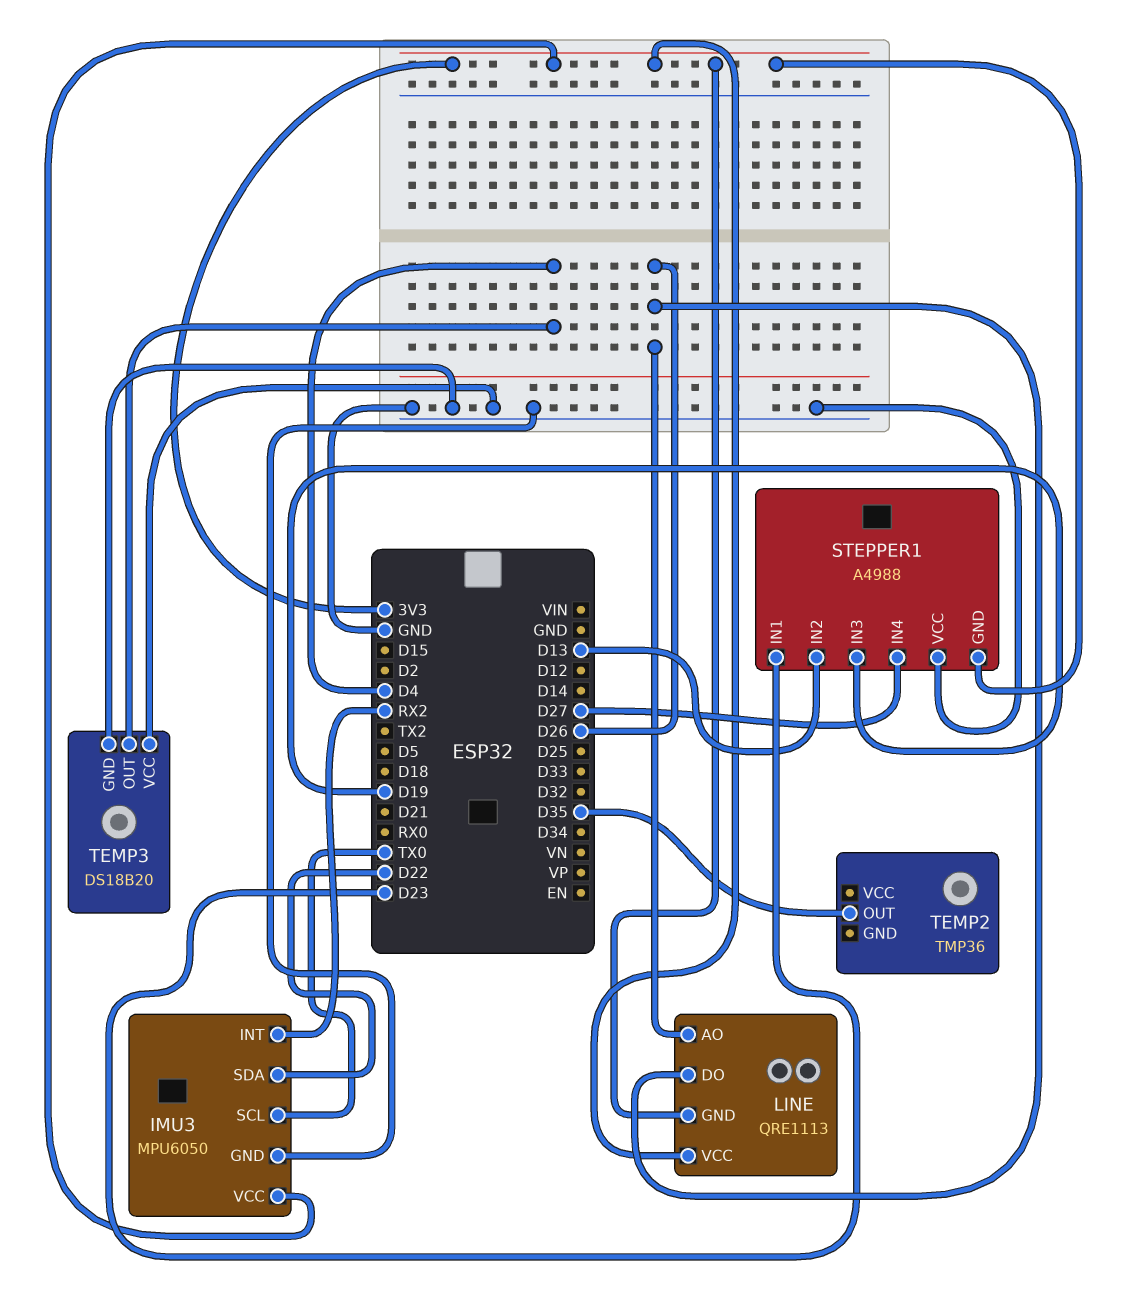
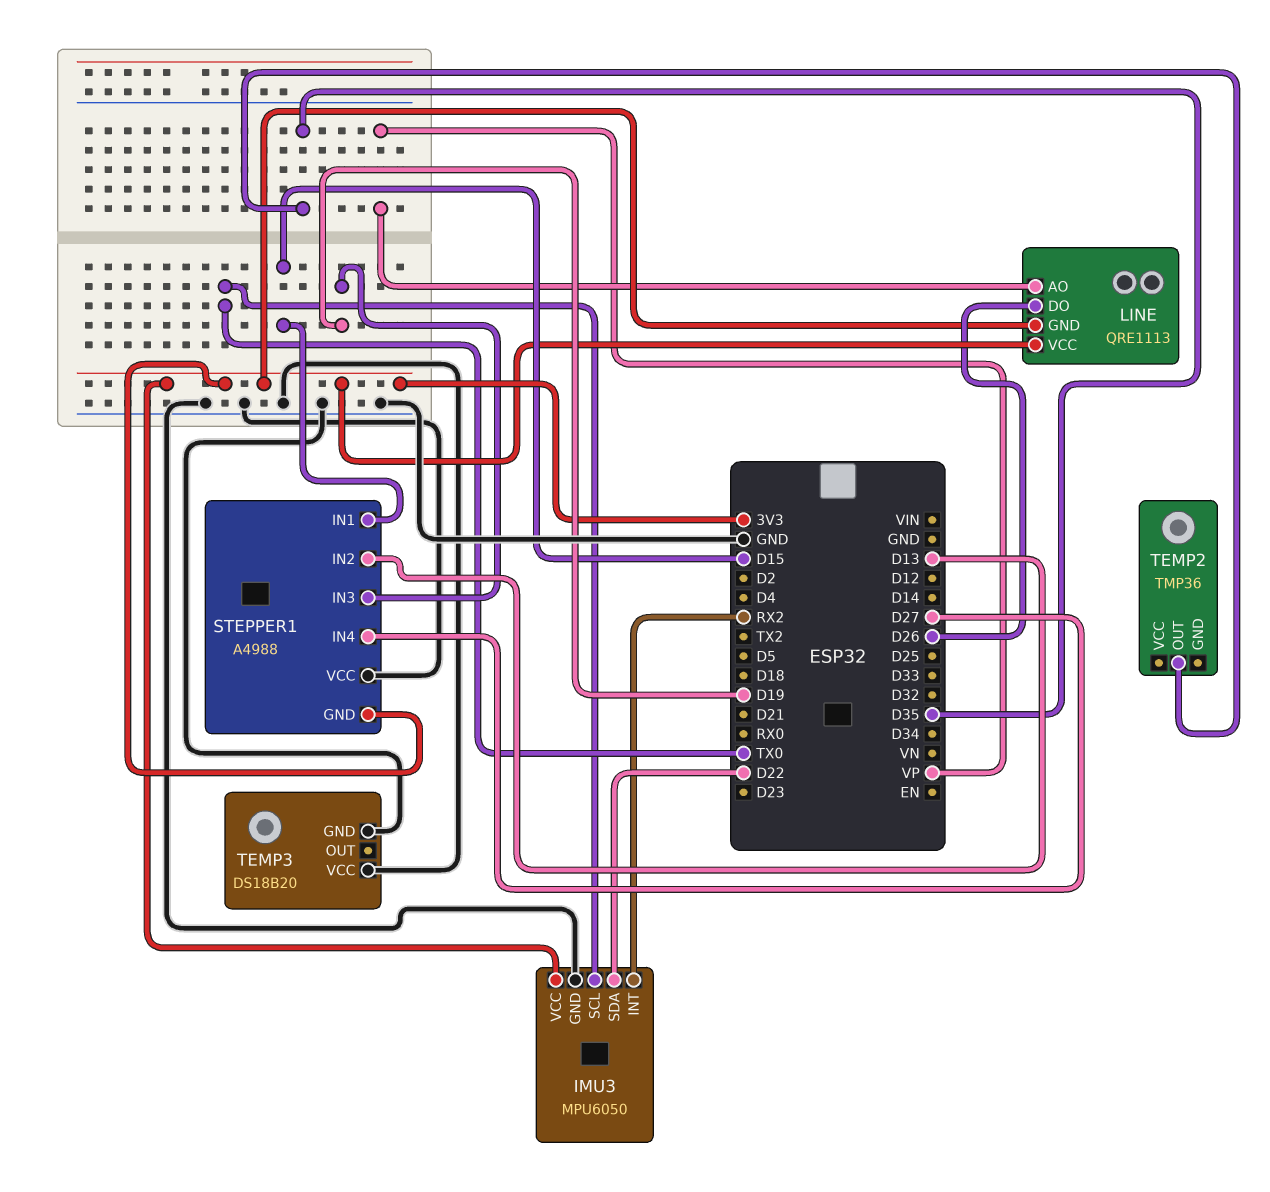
LINE pin AO: D26 -> VP
STEPPER1 pin IN1: D23 -> D15
TEMP3 pin OUT: D4 -> none

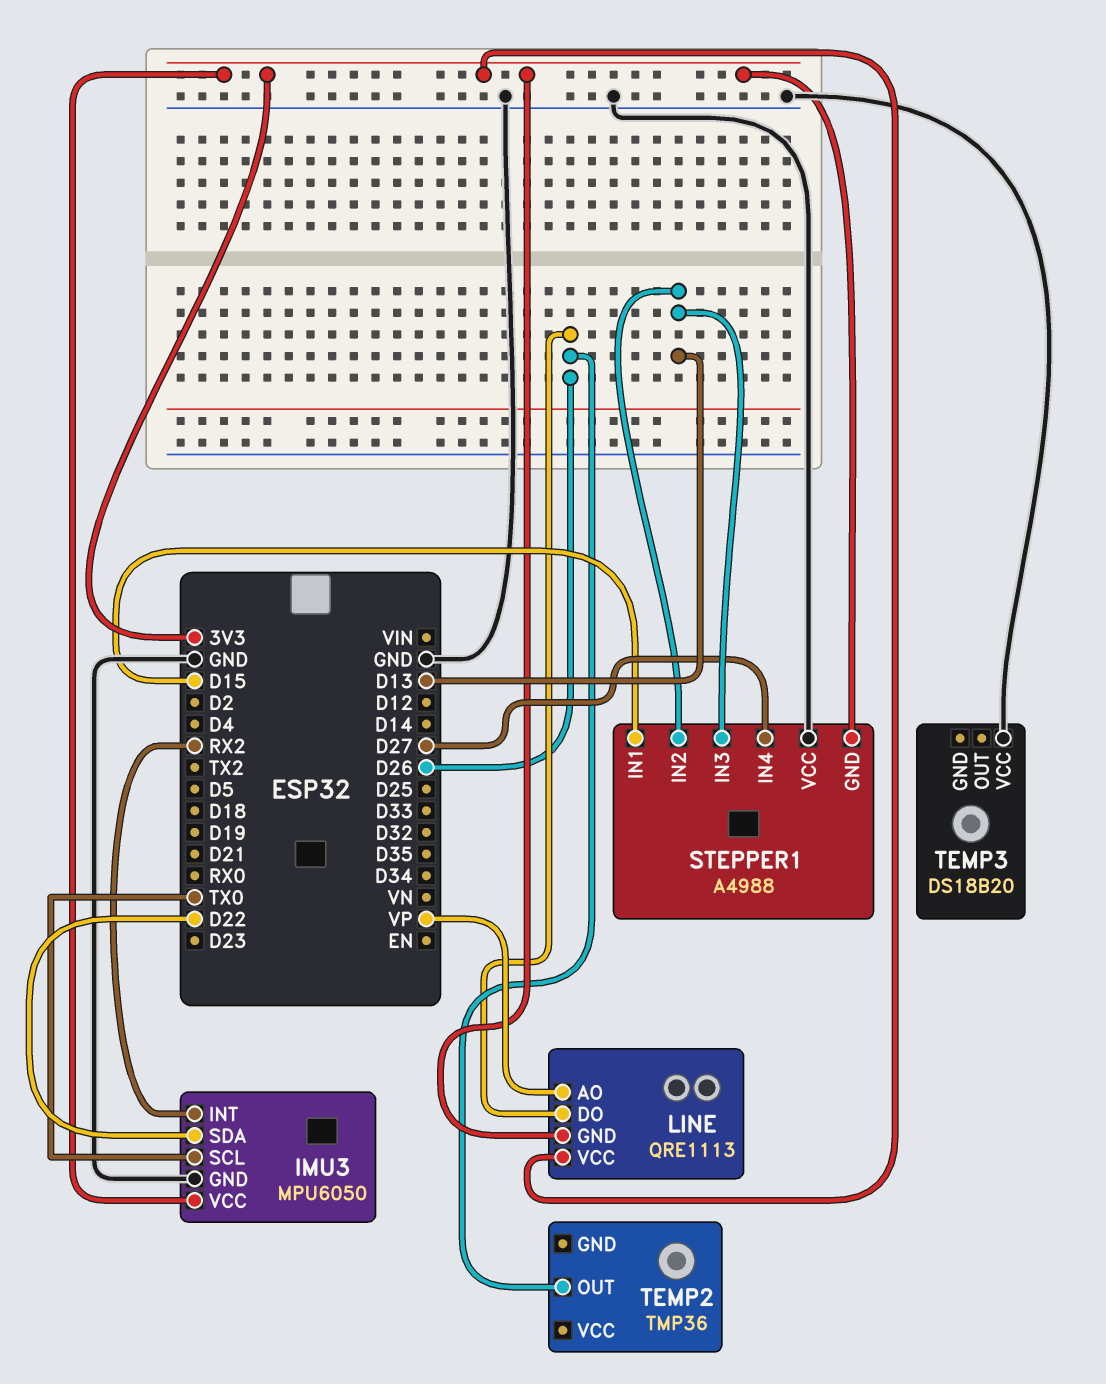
STEPPER1 pin IN3: D19 -> D13
TEMP2 pin OUT: D35 -> D26
TEMP3 pin GND: GND -> none

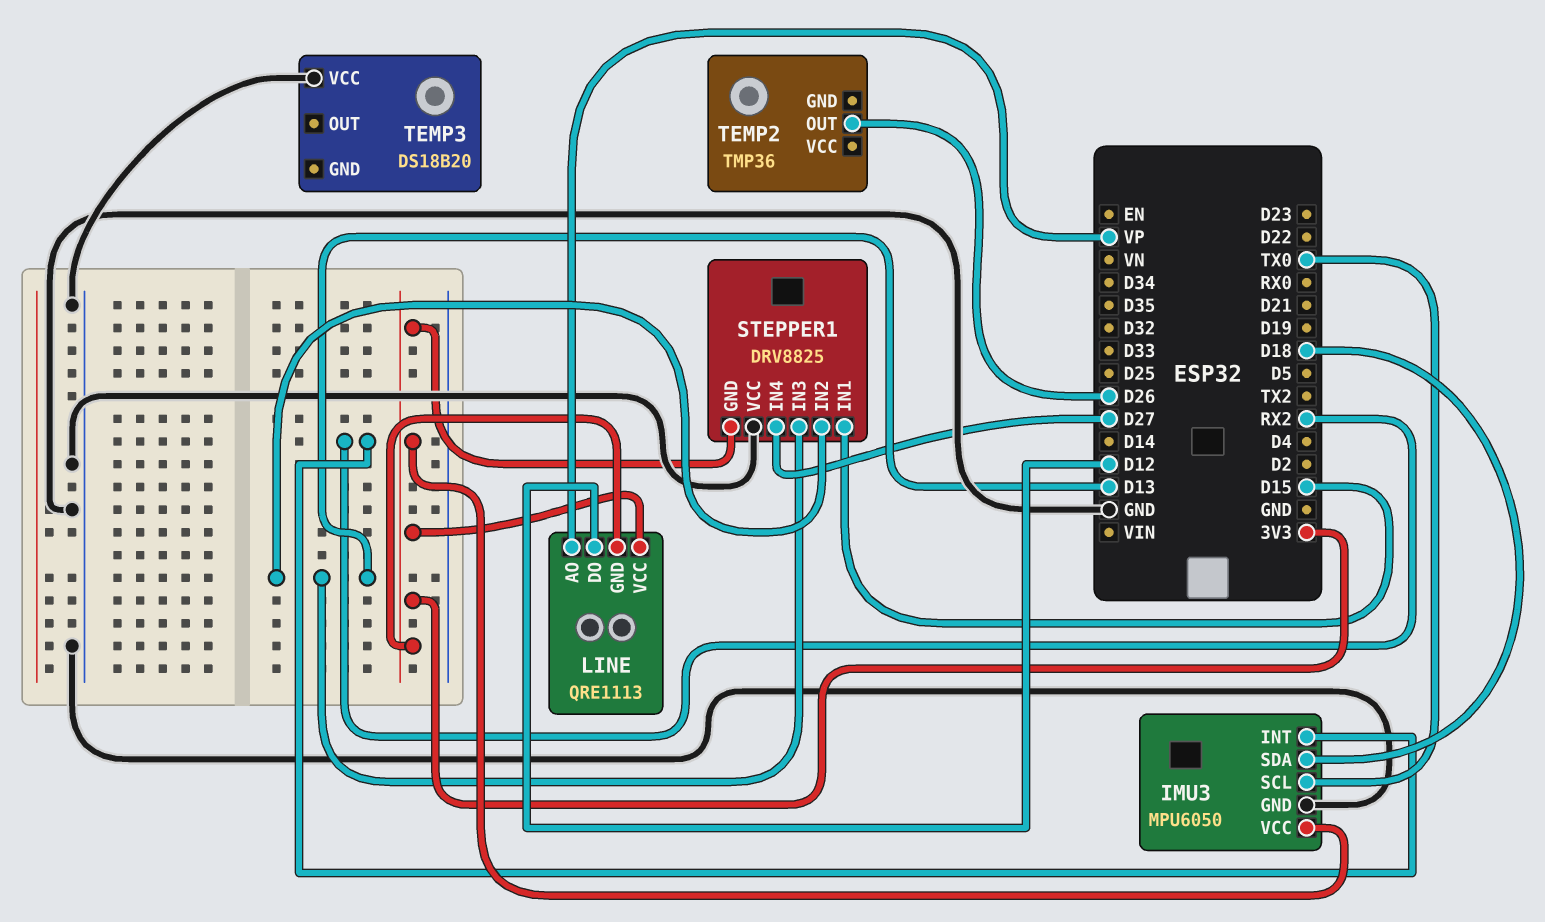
IMU3 pin SDA: D22 -> D18
LINE pin DO: D26 -> D12
STEPPER1: A4988 -> DRV8825

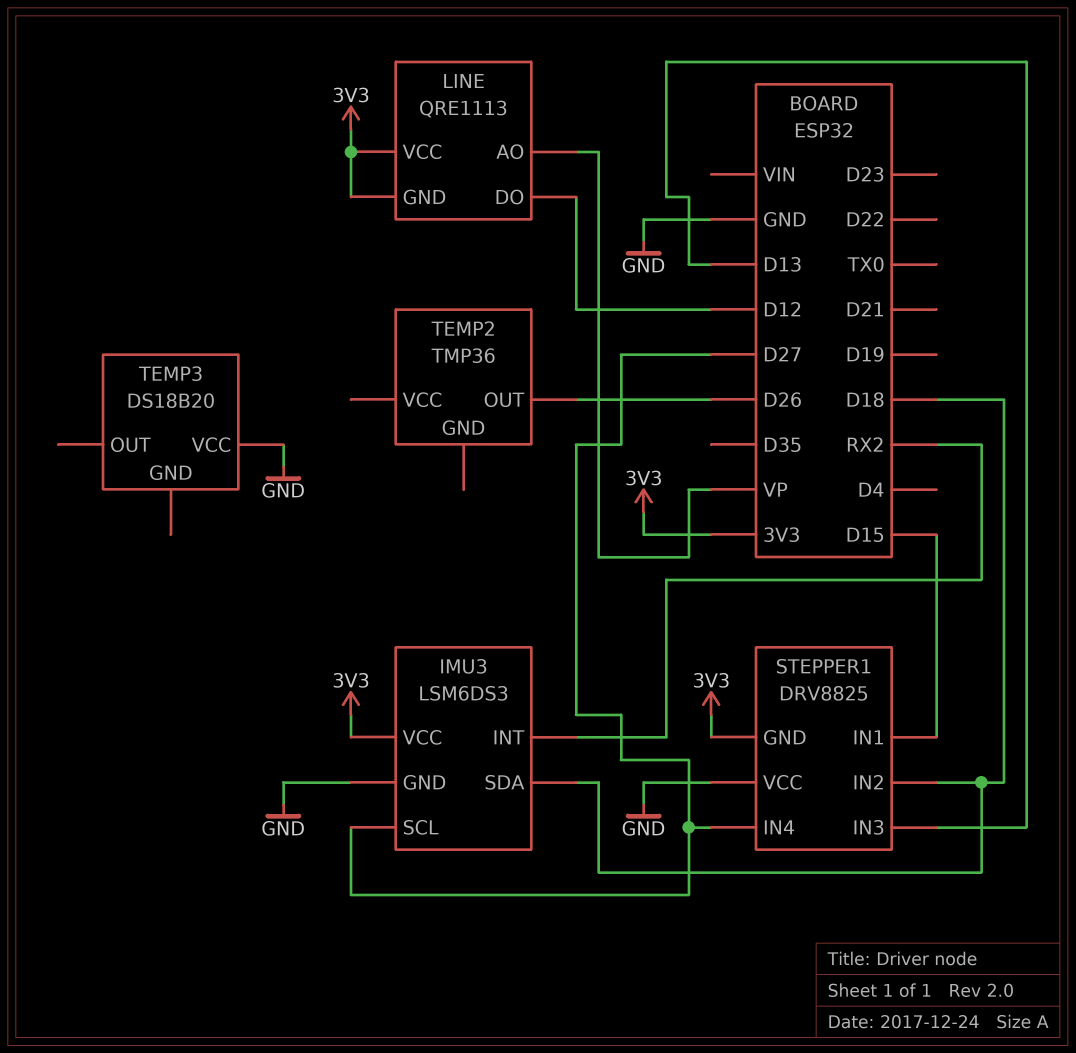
IMU3: MPU6050 -> LSM6DS3
IMU3 pin SCL: TX0 -> D27
STEPPER1 pin IN2: D13 -> D18

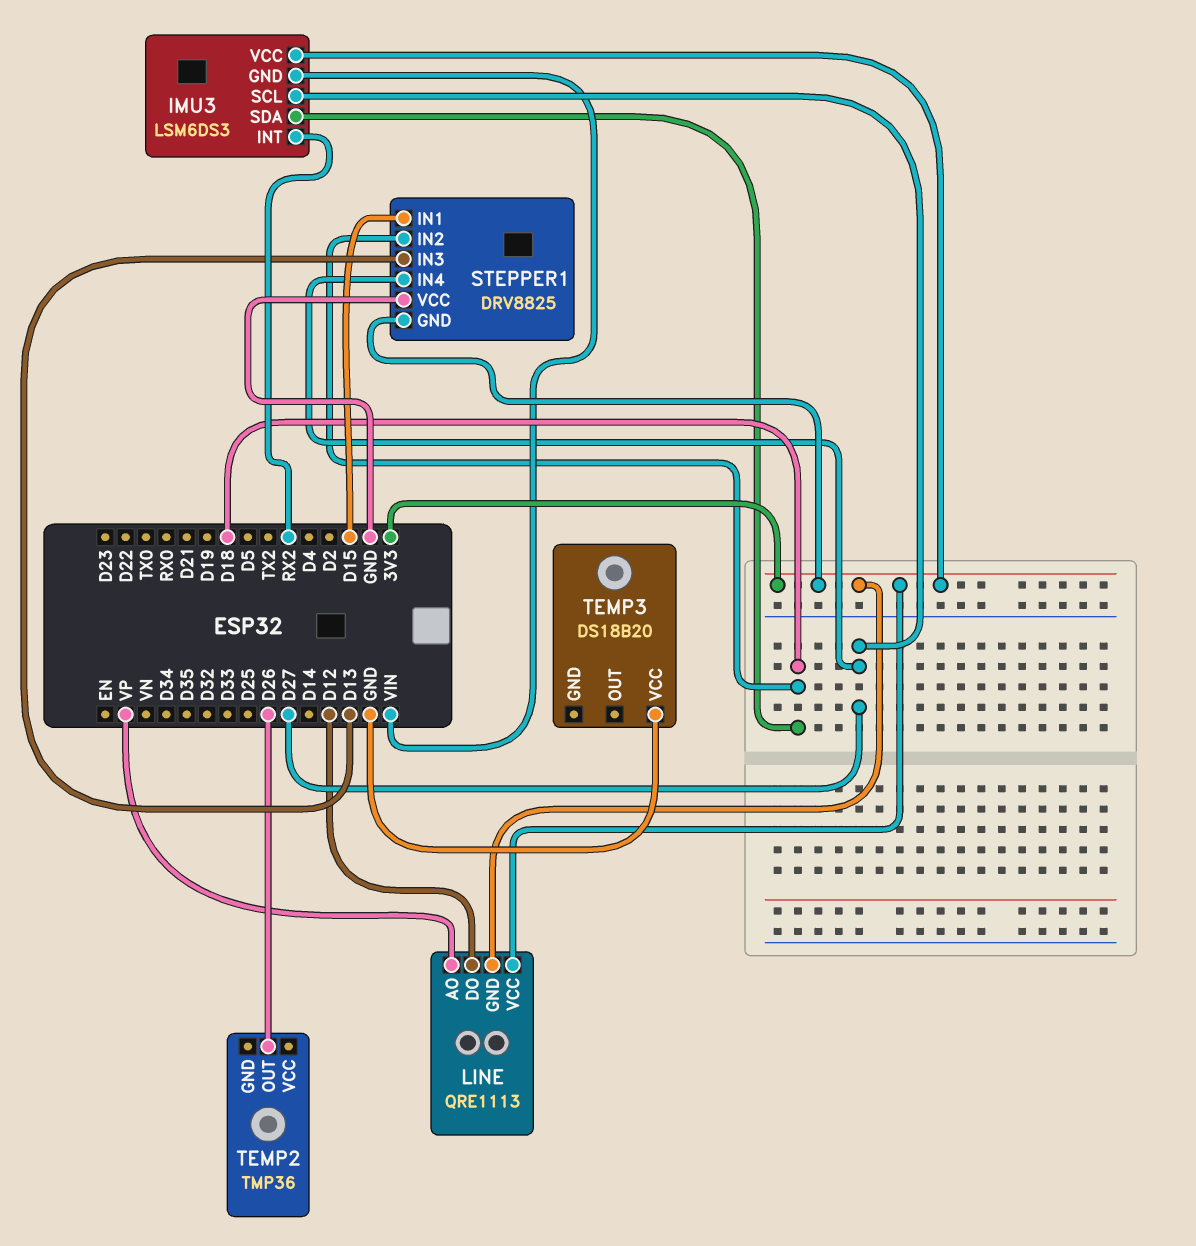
IMU3 pin GND: GND -> VIN

